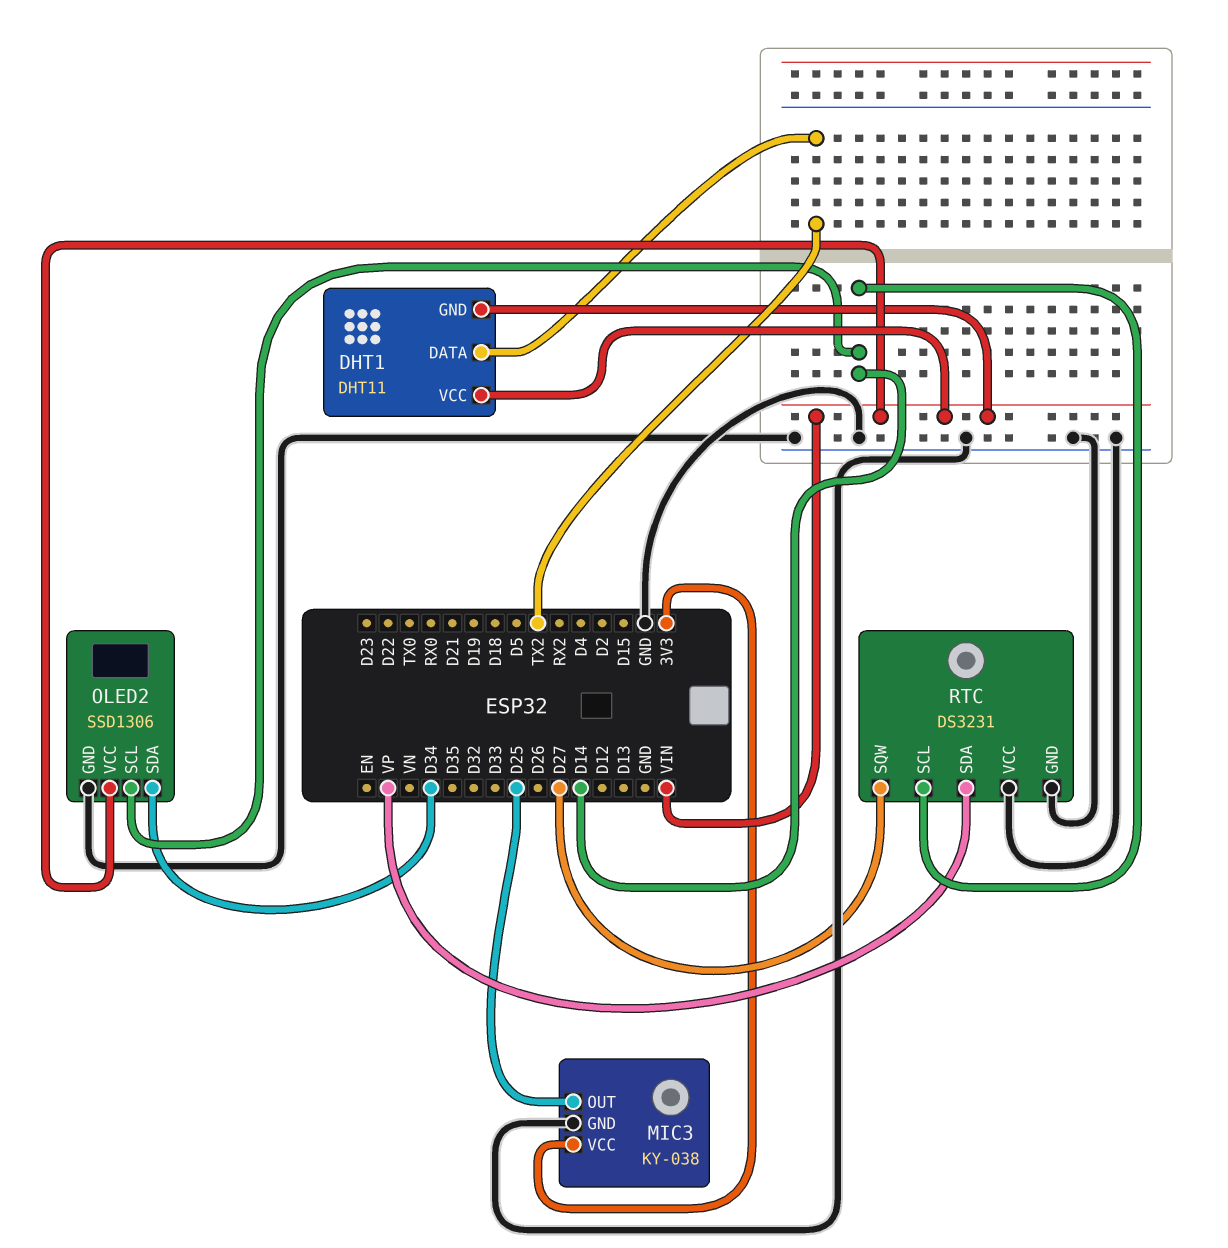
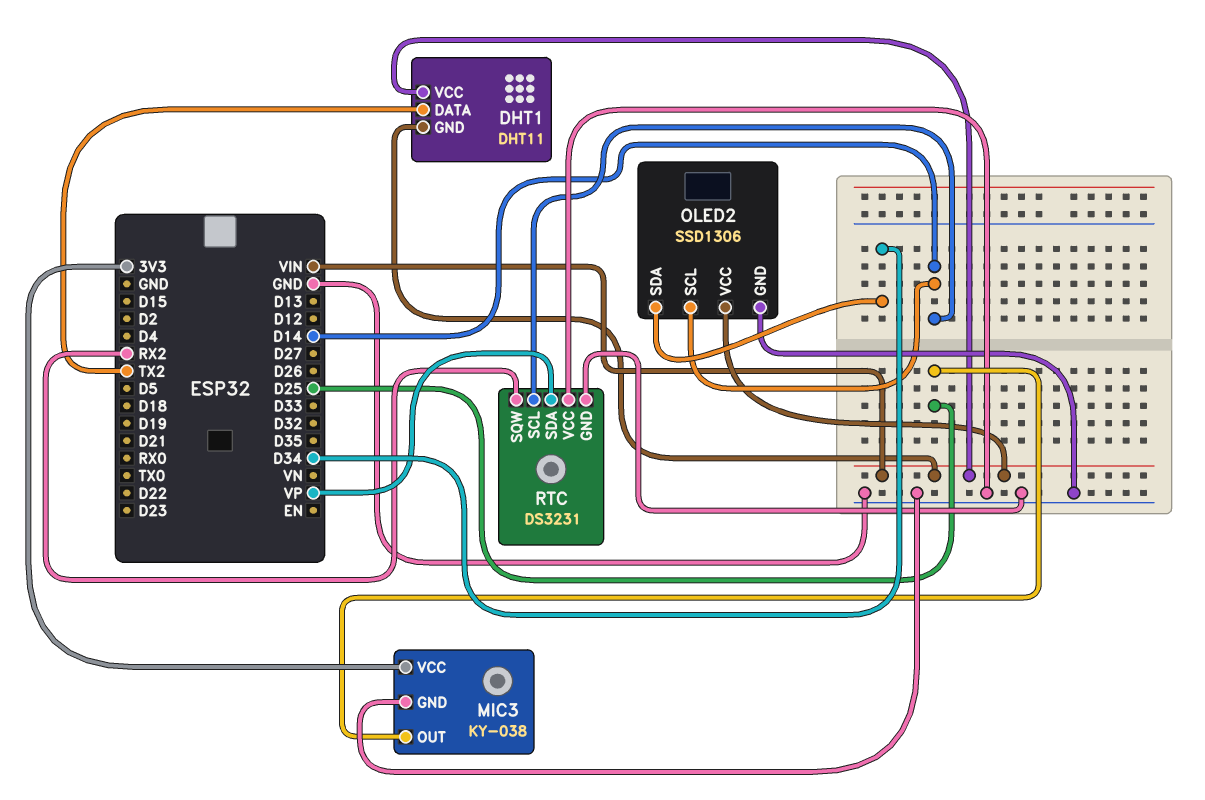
RTC pin SQW: D27 -> RX2

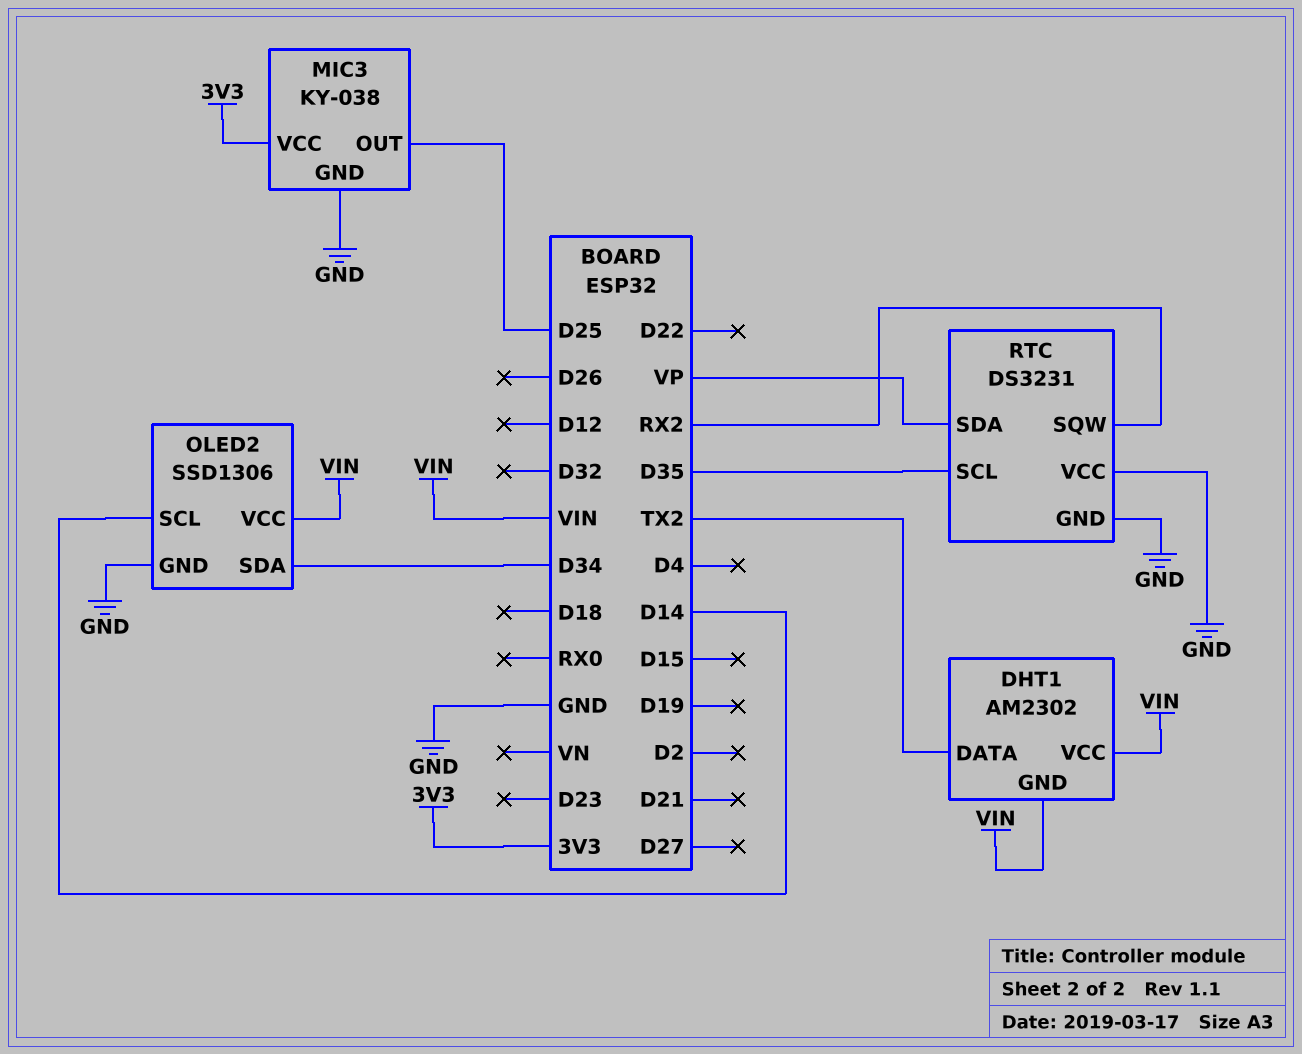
DHT1: DHT11 -> AM2302
RTC pin SCL: D14 -> D35

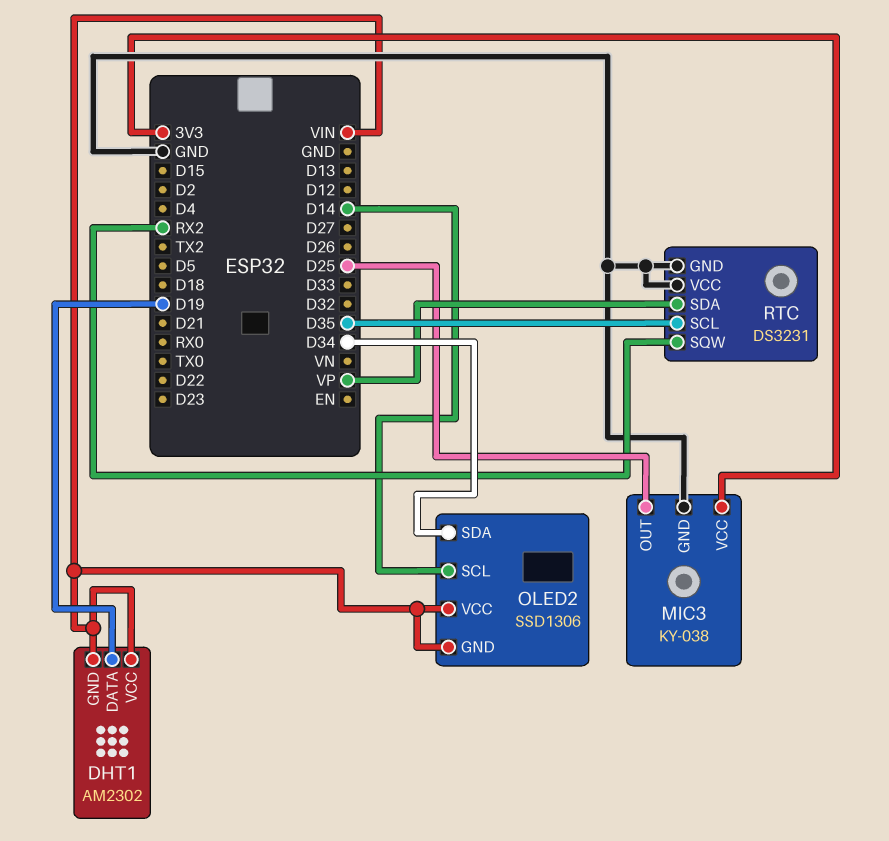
DHT1 pin DATA: TX2 -> D19
OLED2 pin GND: GND -> VIN

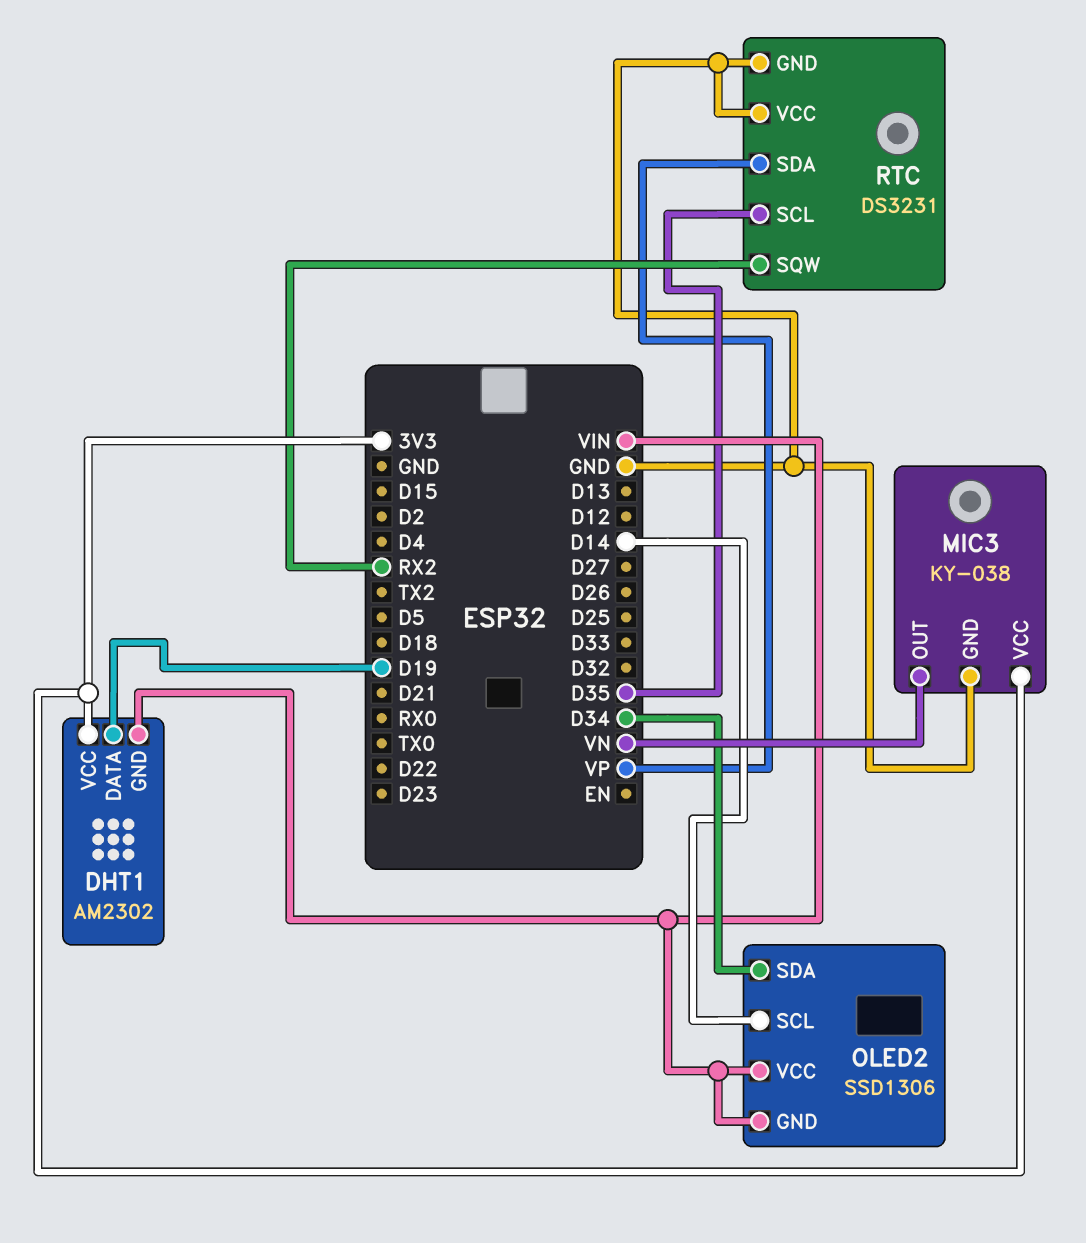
DHT1 pin VCC: VIN -> 3V3
MIC3 pin OUT: D25 -> VN

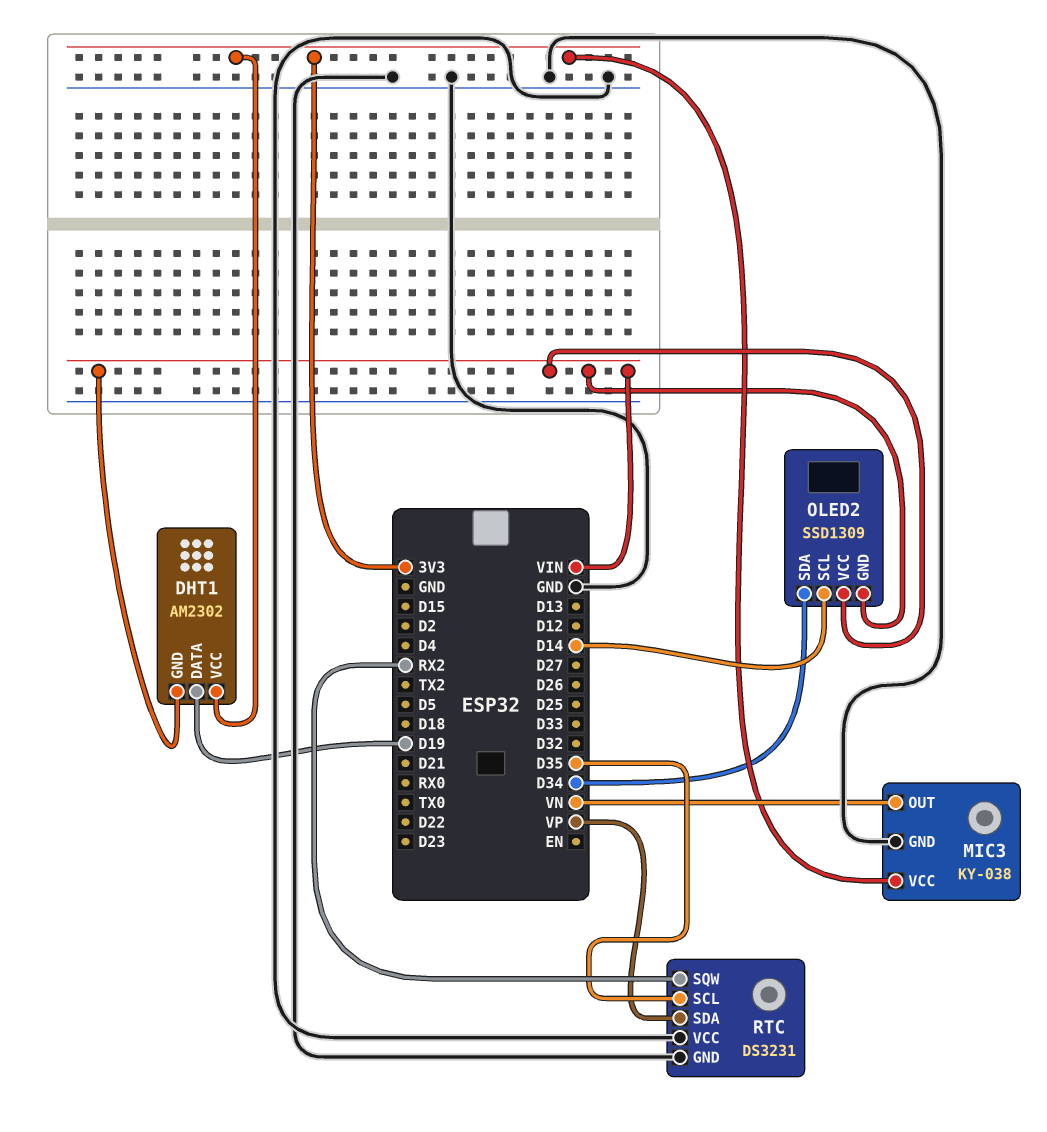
OLED2: SSD1306 -> SSD1309

